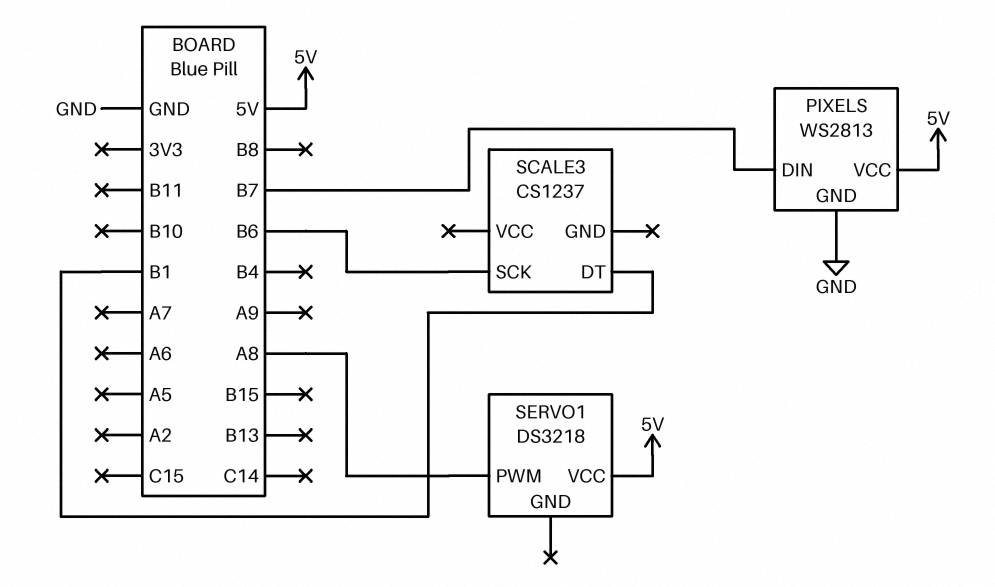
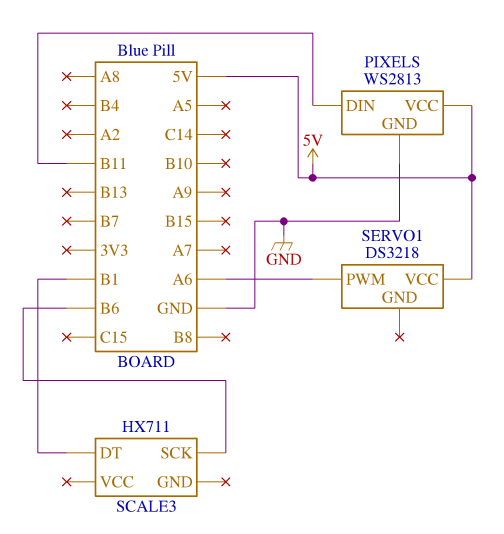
PIXELS pin DIN: B7 -> B11
SCALE3: CS1237 -> HX711
SERVO1 pin PWM: A8 -> A6

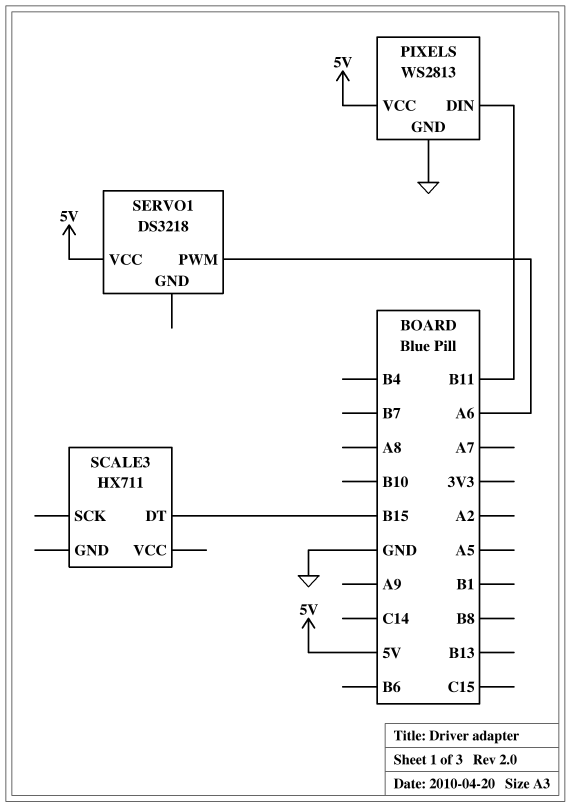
SCALE3 pin DT: B1 -> B15
SCALE3 pin SCK: B6 -> none

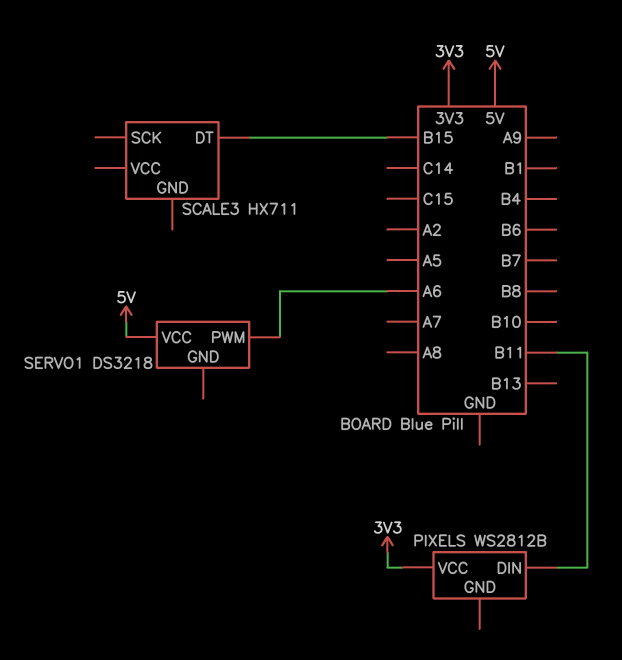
PIXELS: WS2813 -> WS2812B
PIXELS pin GND: GND -> none
PIXELS pin VCC: 5V -> 3V3

